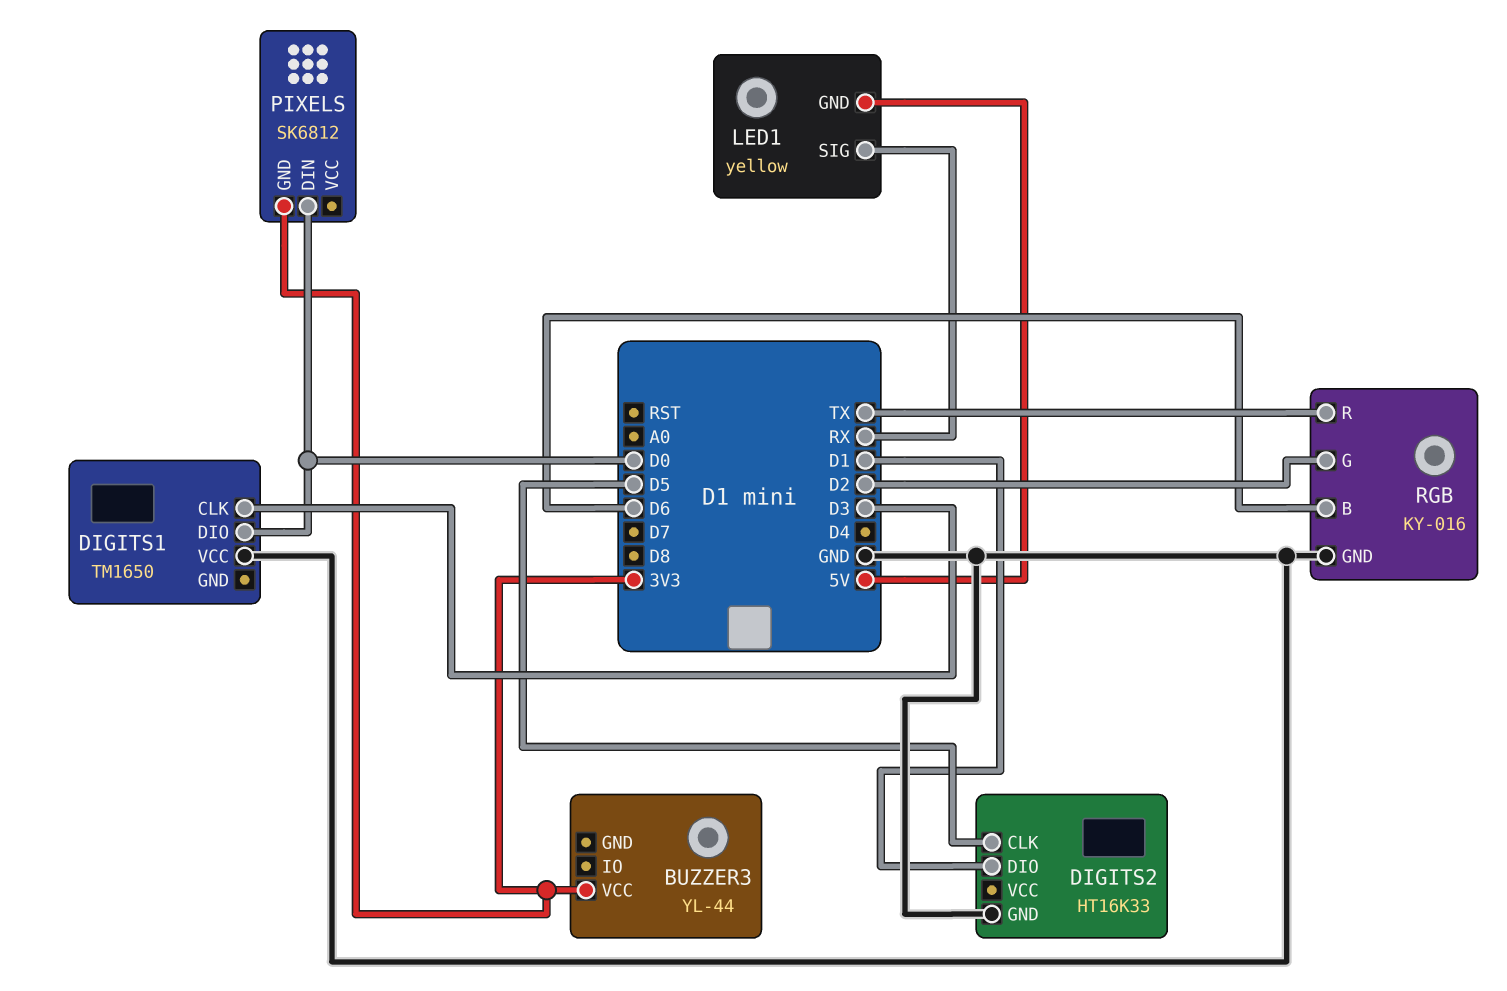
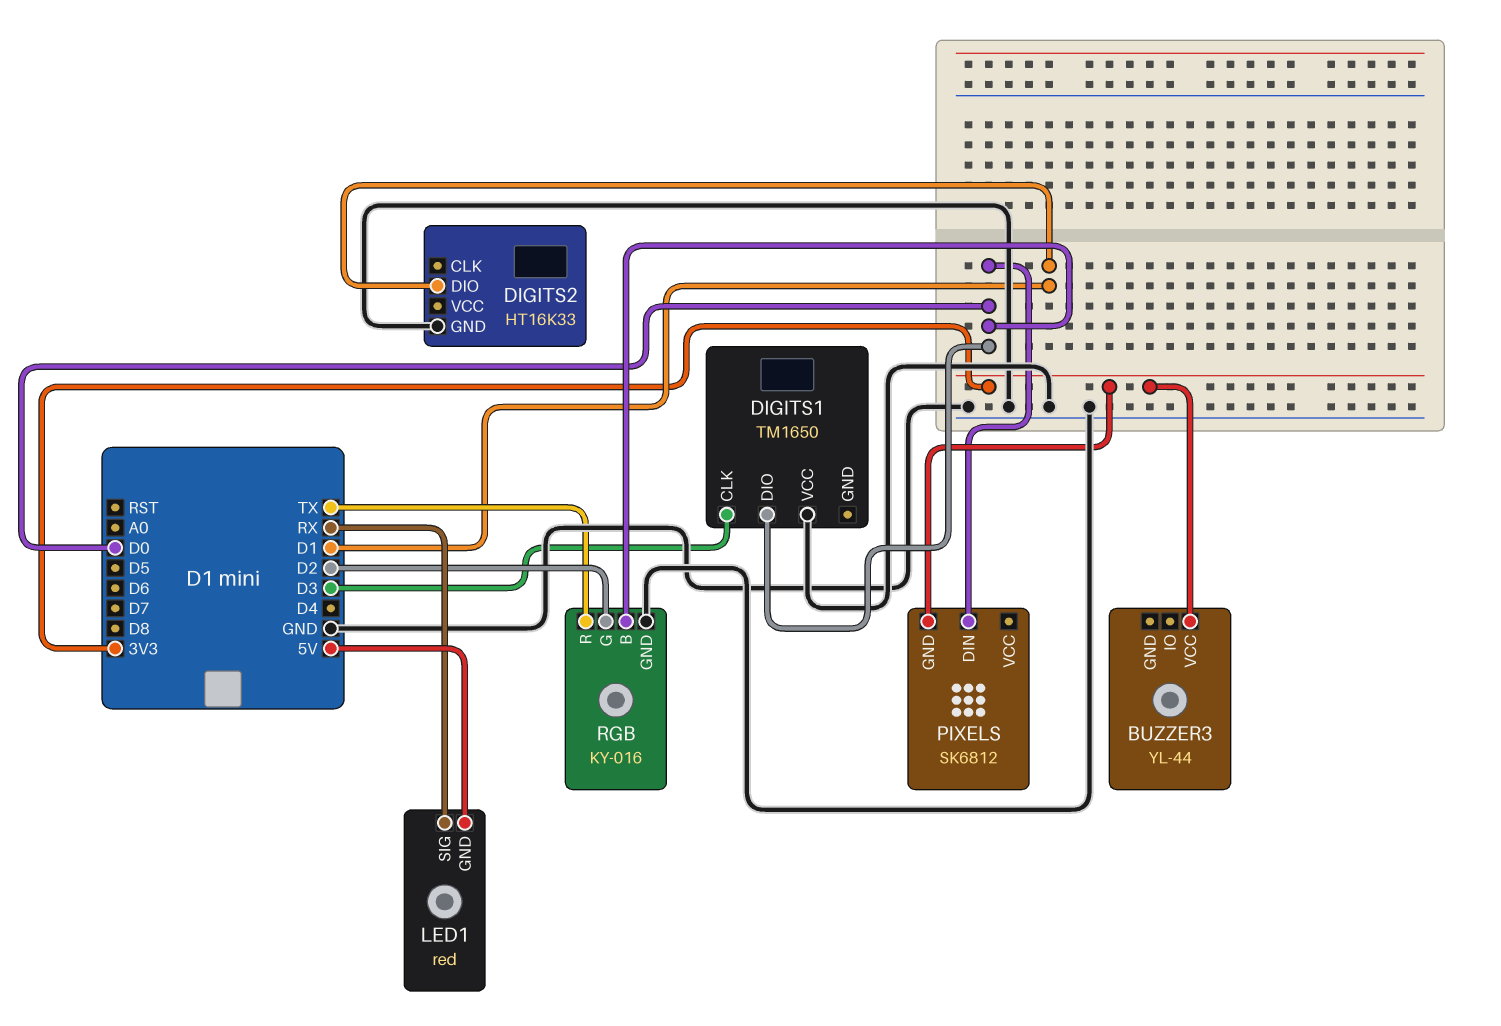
DIGITS2 pin CLK: D5 -> none
LED1: yellow -> red
RGB pin B: D6 -> D0

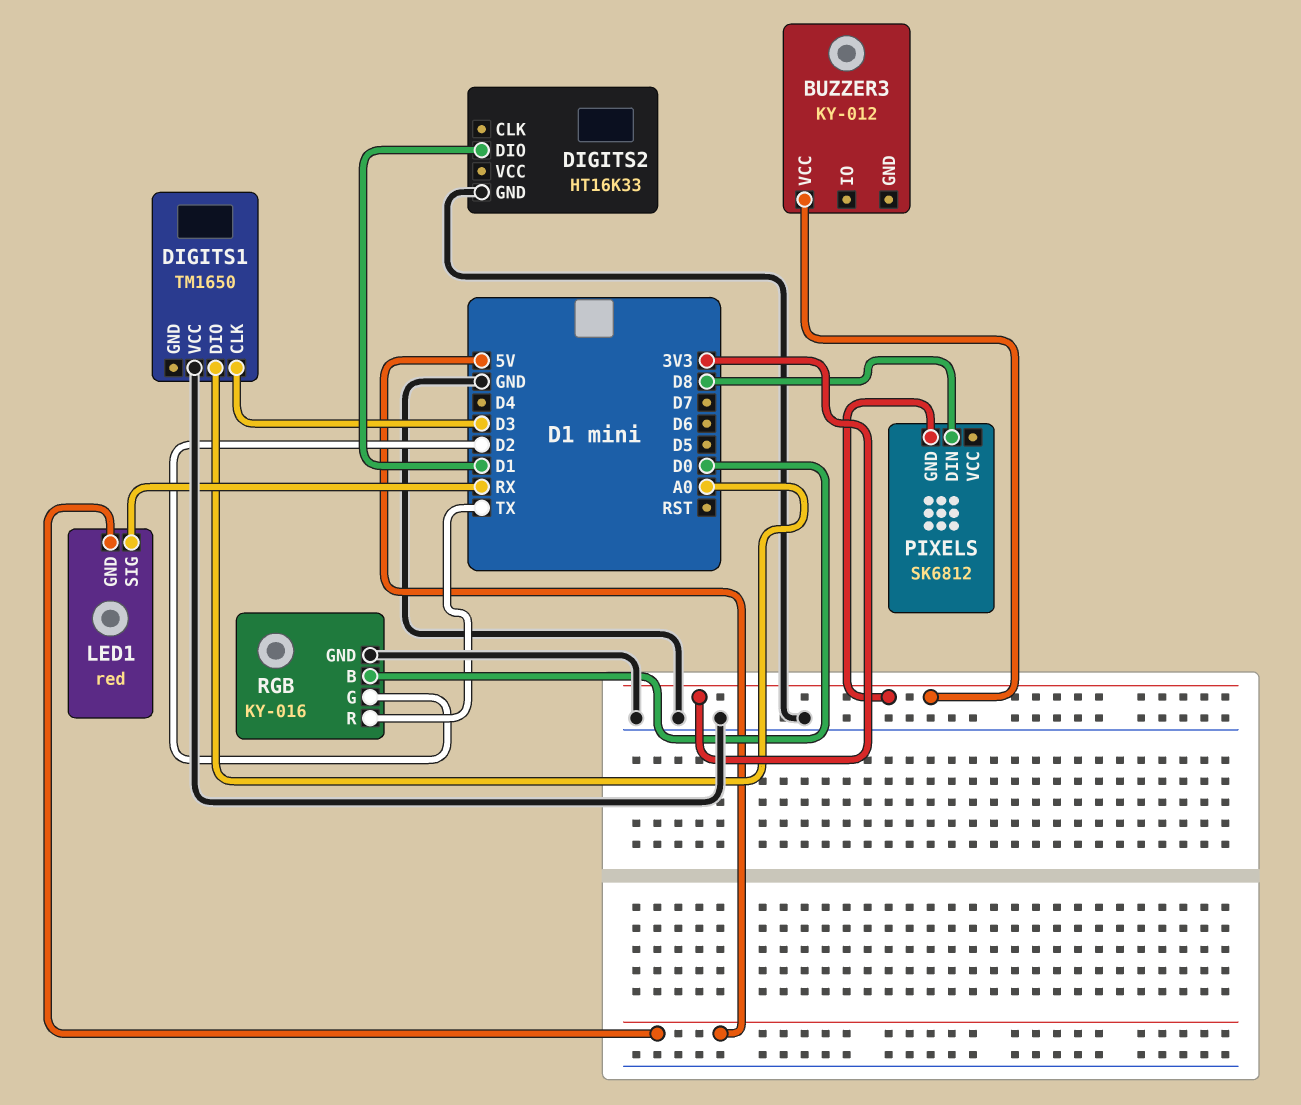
BUZZER3: YL-44 -> KY-012
DIGITS1 pin DIO: D0 -> A0
PIXELS pin DIN: D0 -> D8

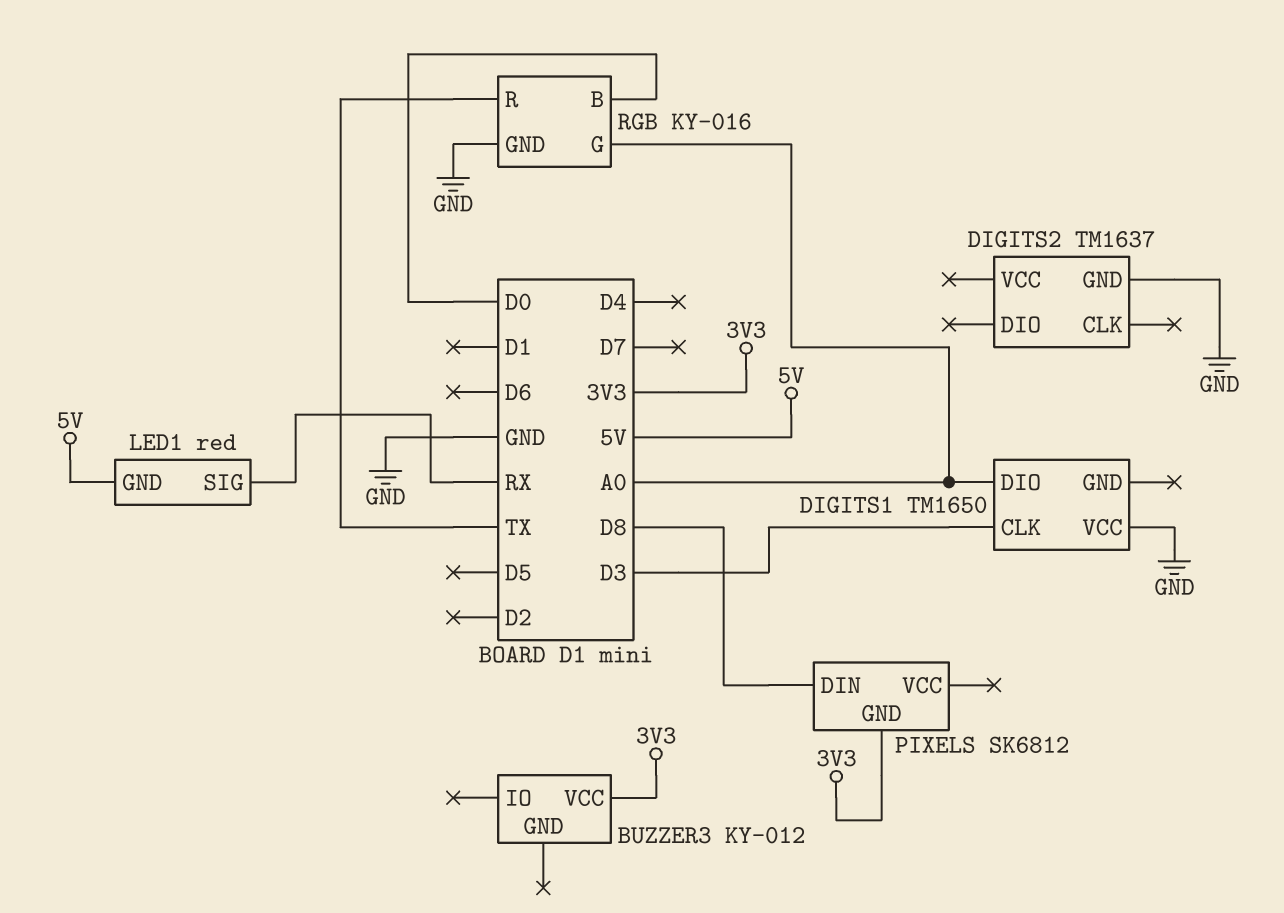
DIGITS2: HT16K33 -> TM1637
DIGITS2 pin DIO: D1 -> none
RGB pin G: D2 -> A0

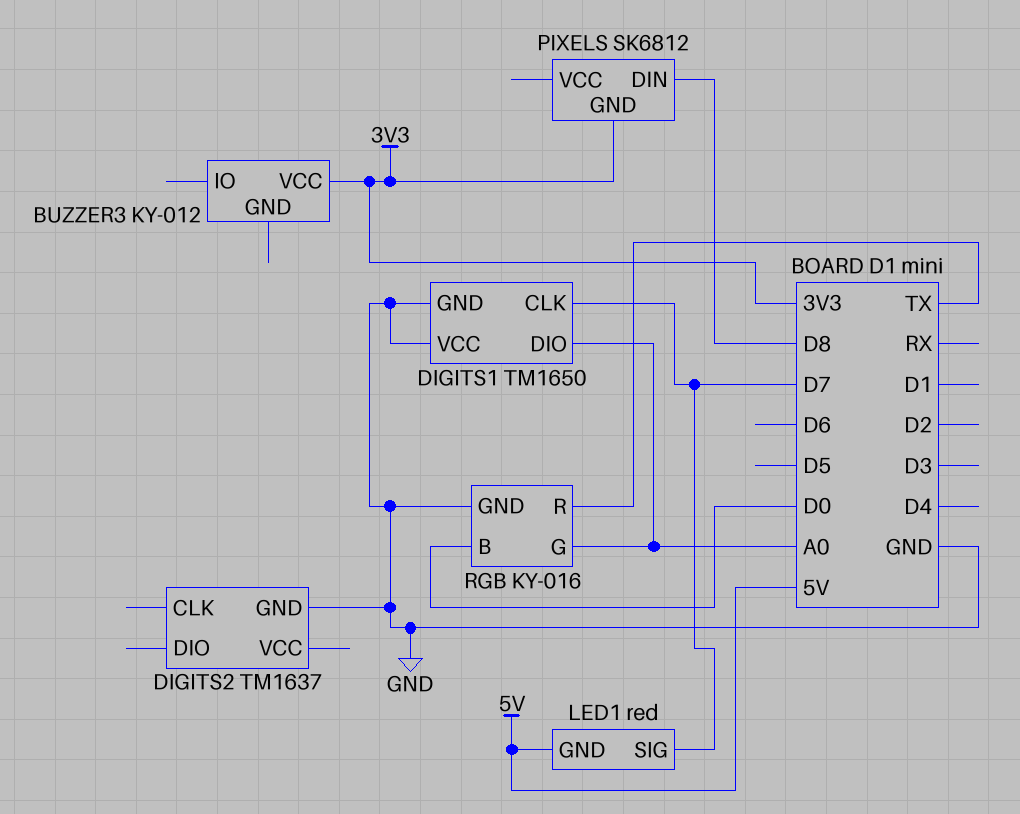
DIGITS1 pin CLK: D3 -> D7
DIGITS1 pin GND: none -> GND
LED1 pin SIG: RX -> D7

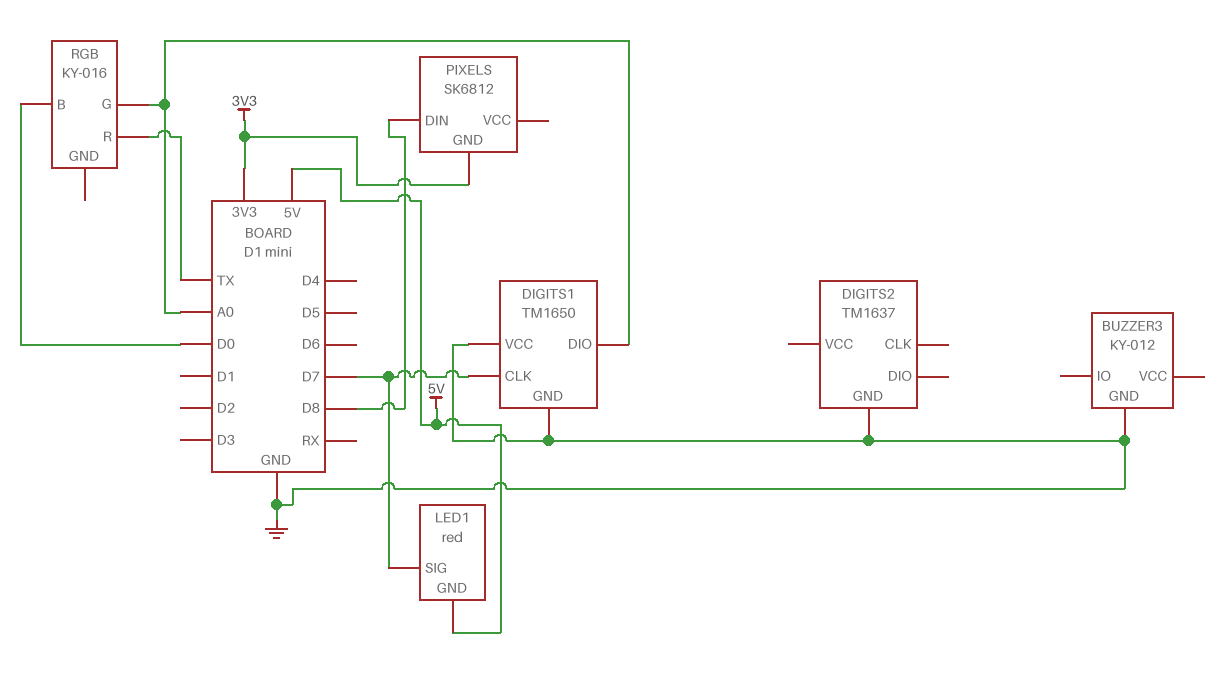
BUZZER3 pin GND: none -> GND
BUZZER3 pin VCC: 3V3 -> none
RGB pin GND: GND -> none

